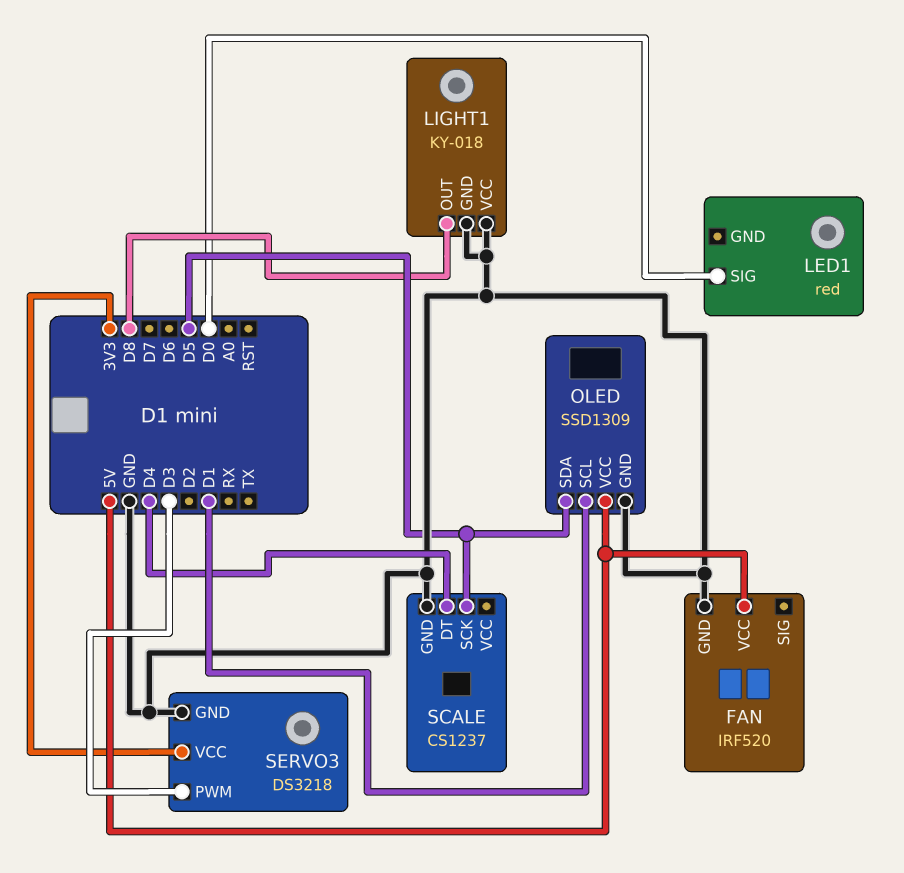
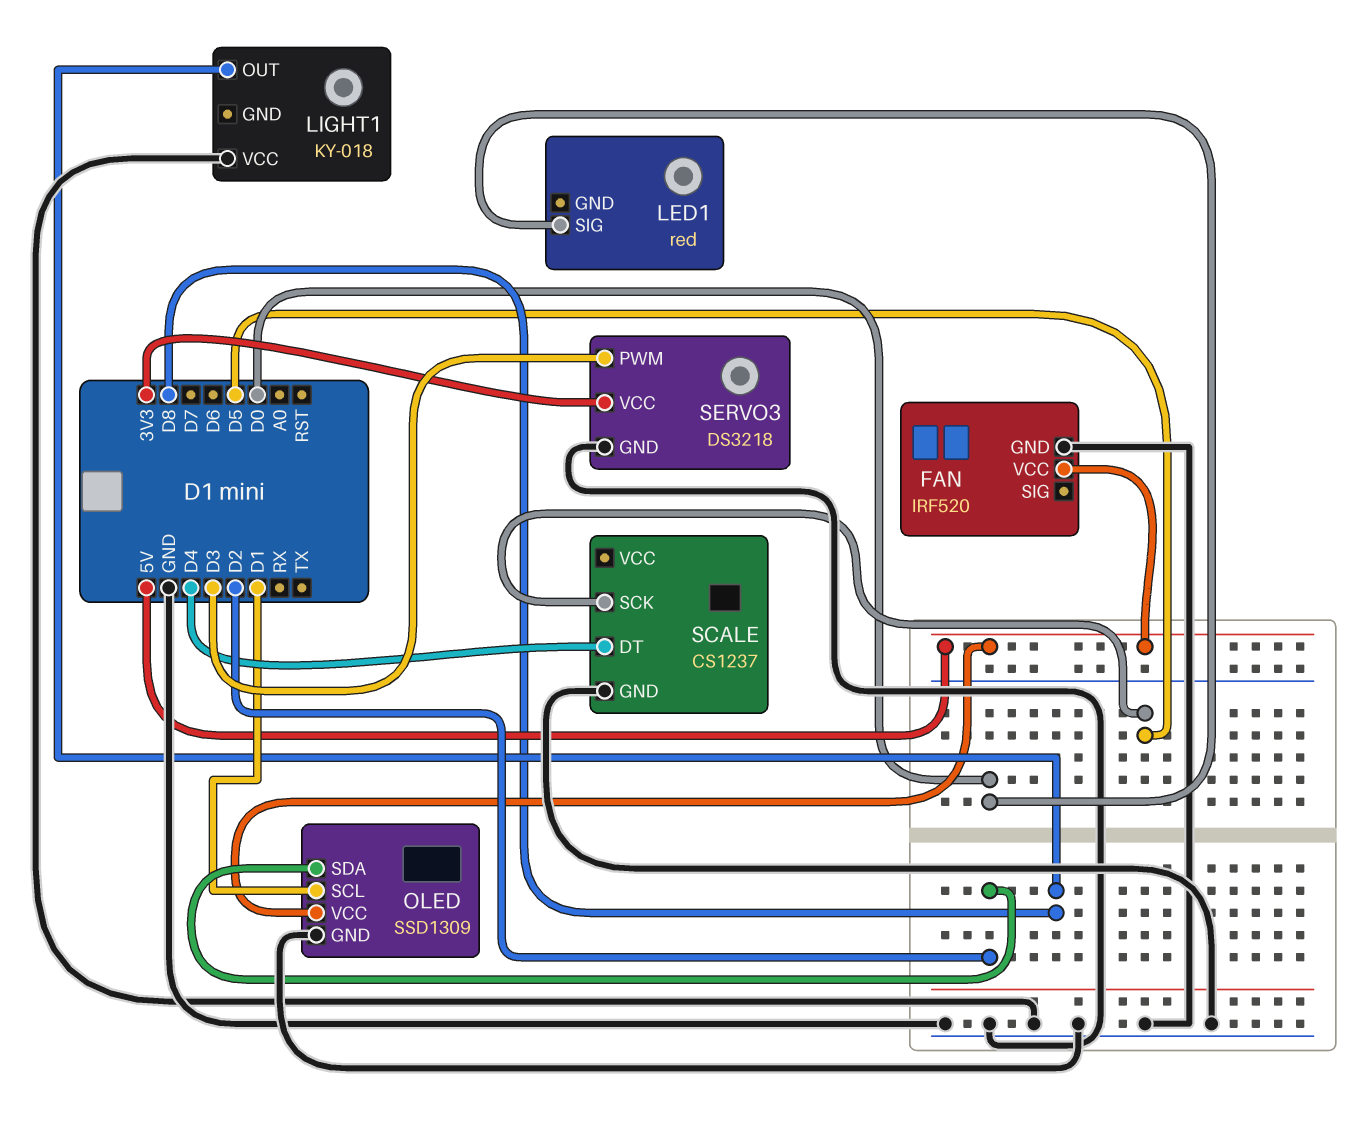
LIGHT1 pin GND: GND -> none
OLED pin SDA: D5 -> D2

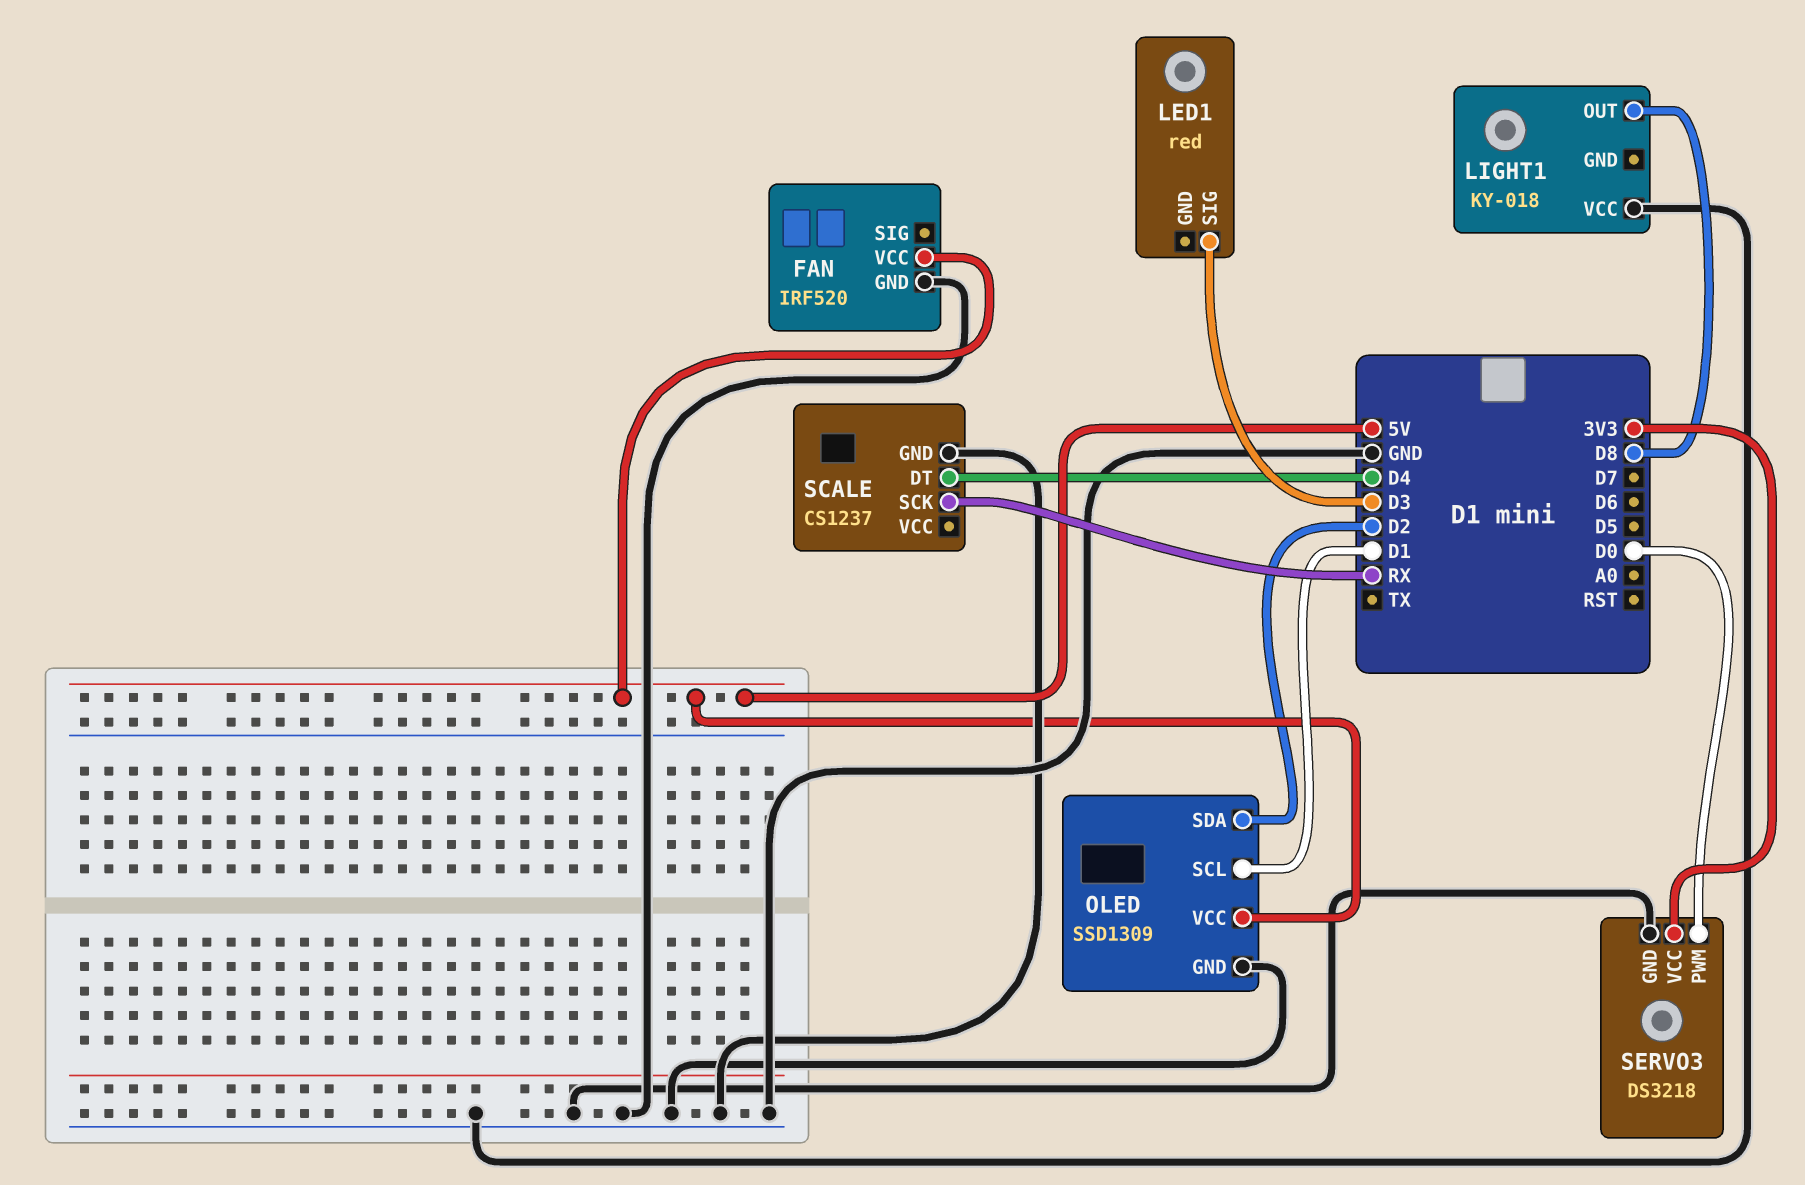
LED1 pin SIG: D0 -> D3
SCALE pin SCK: D5 -> RX
SERVO3 pin PWM: D3 -> D0

